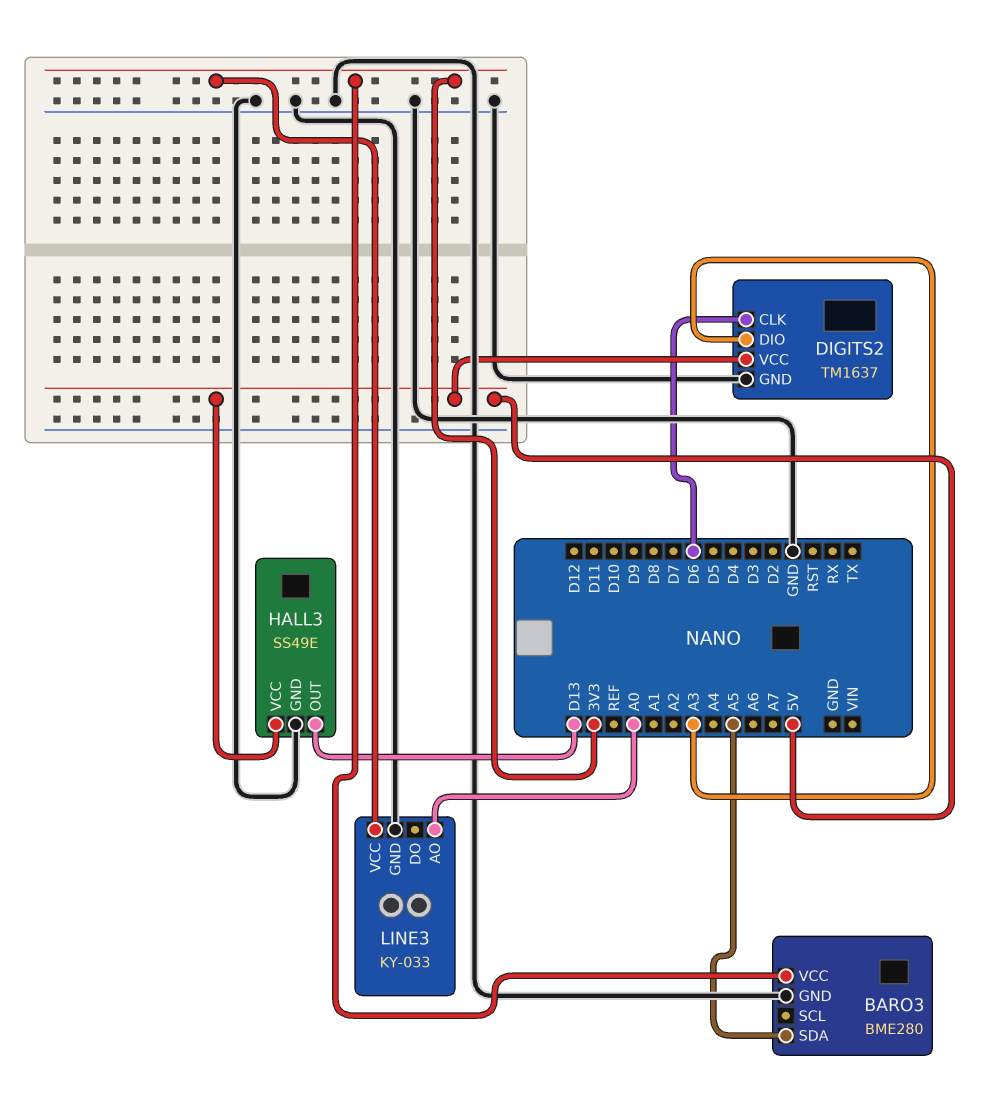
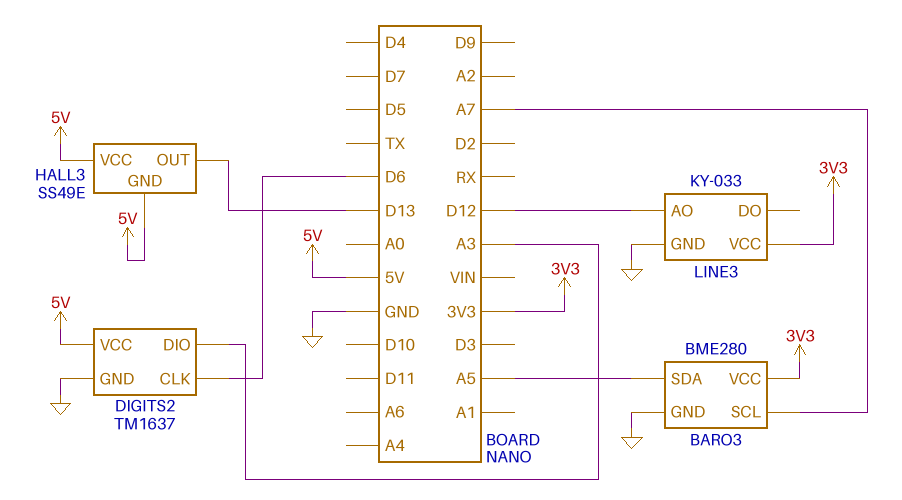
BARO3 pin SCL: none -> A7
HALL3 pin GND: GND -> 5V
LINE3 pin AO: A0 -> D12

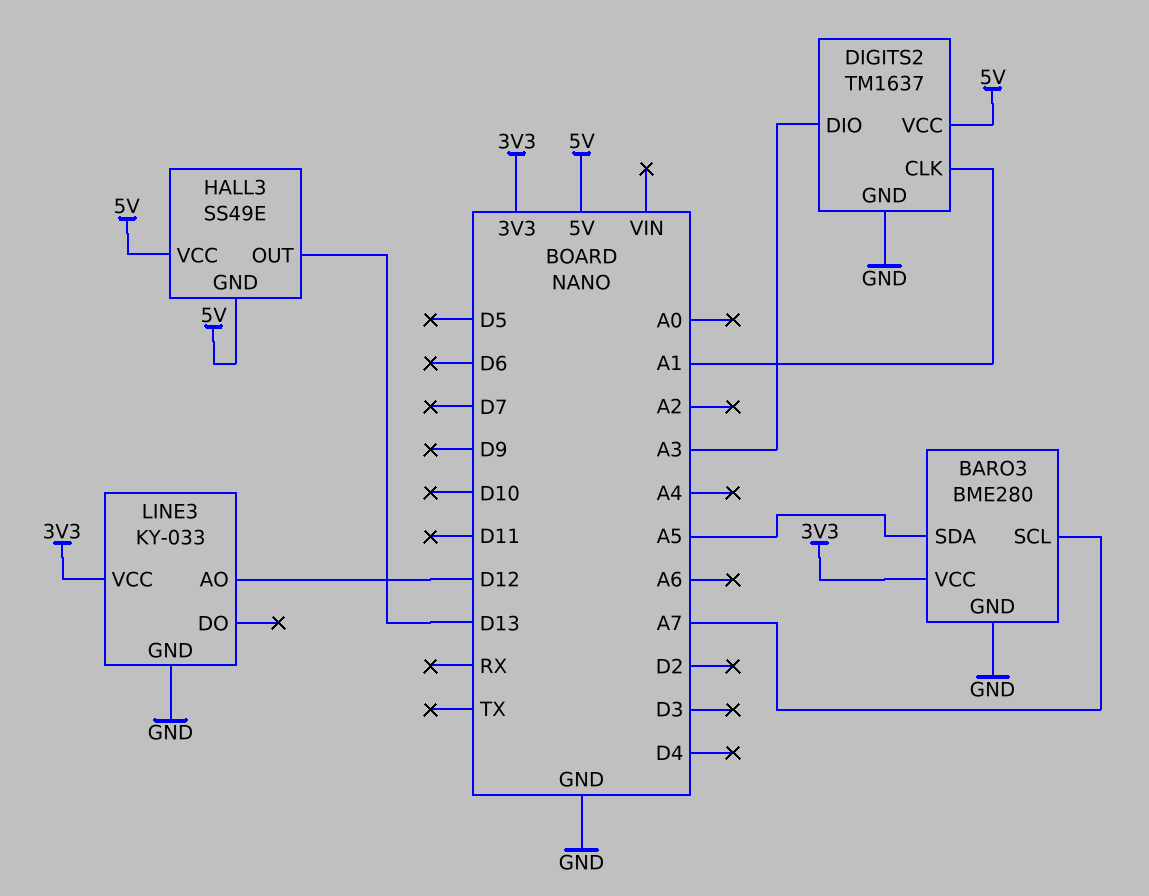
DIGITS2 pin CLK: D6 -> A1

